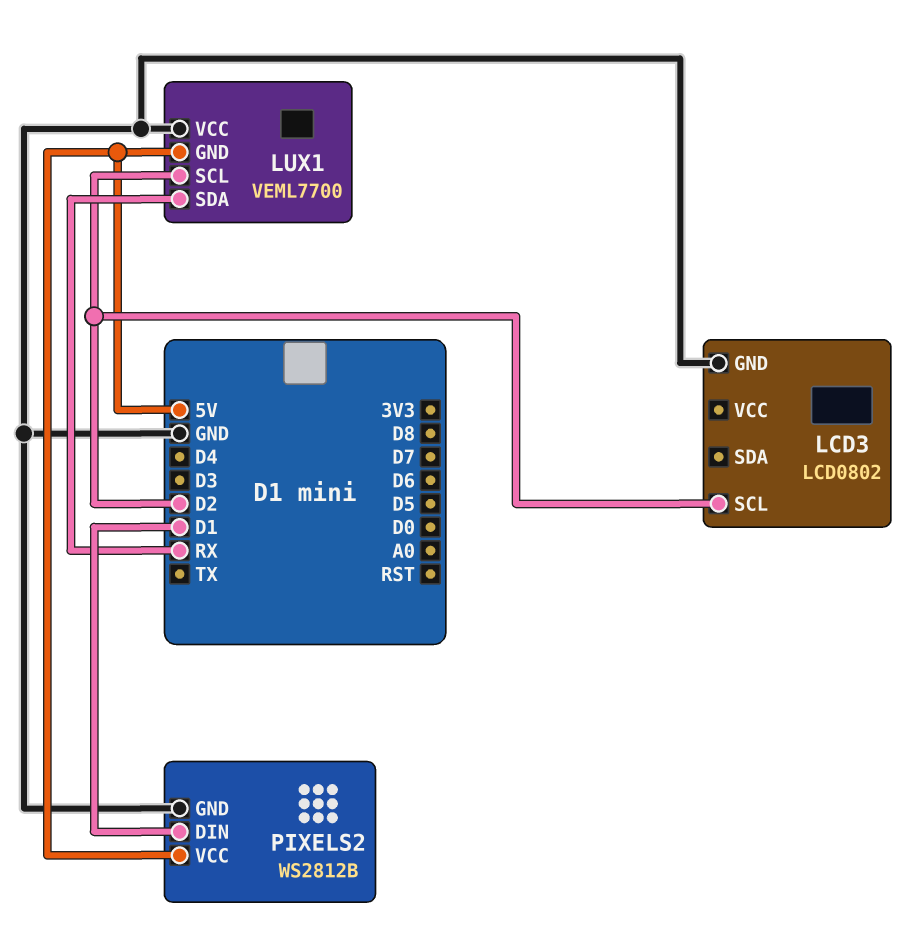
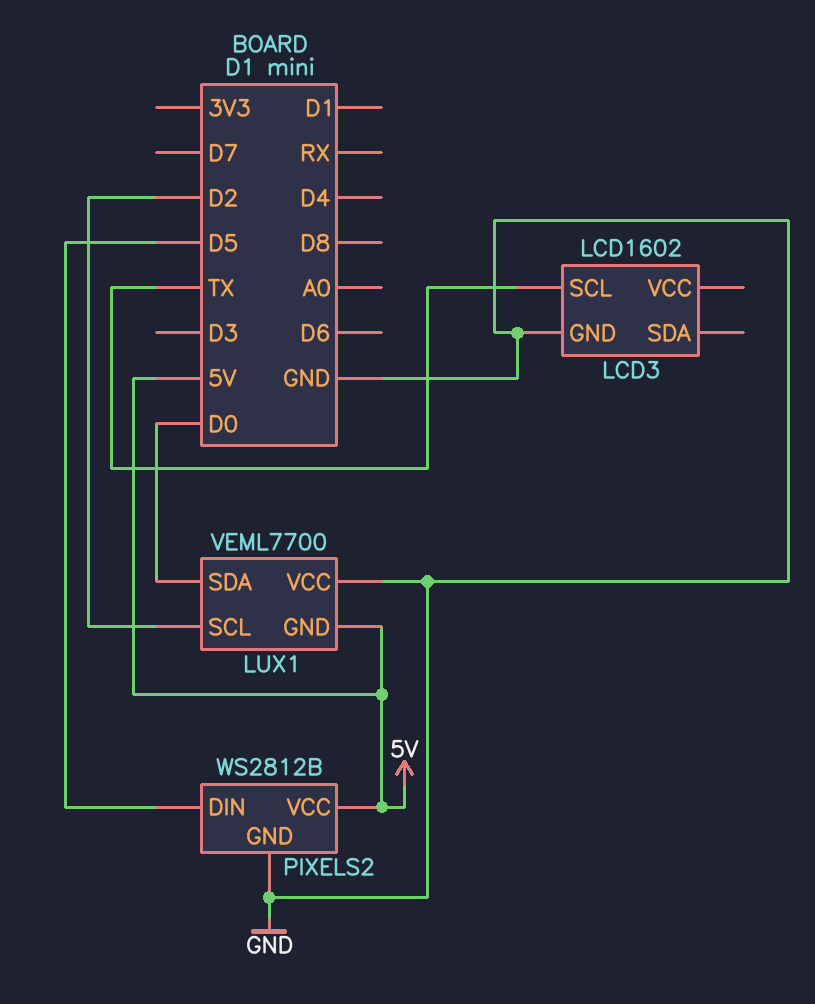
LCD3: LCD0802 -> LCD1602
LCD3 pin SCL: D2 -> TX
LUX1 pin SDA: RX -> D0
PIXELS2 pin DIN: D1 -> D5

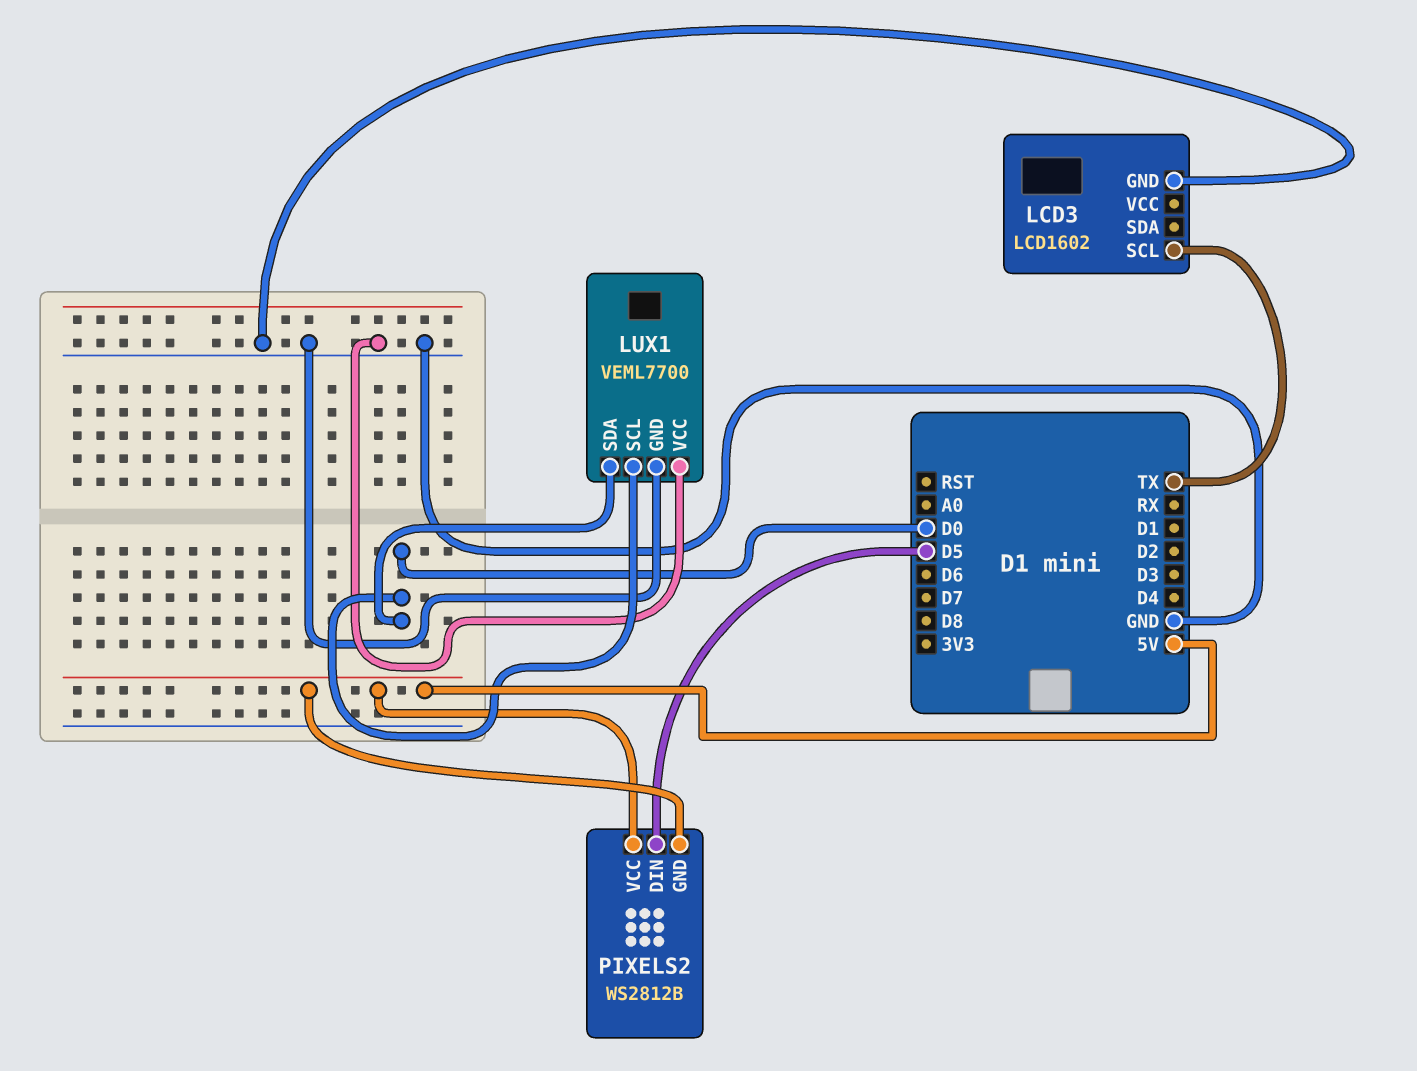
LUX1 pin GND: 5V -> GND
LUX1 pin SCL: D2 -> D0
PIXELS2 pin GND: GND -> 5V

